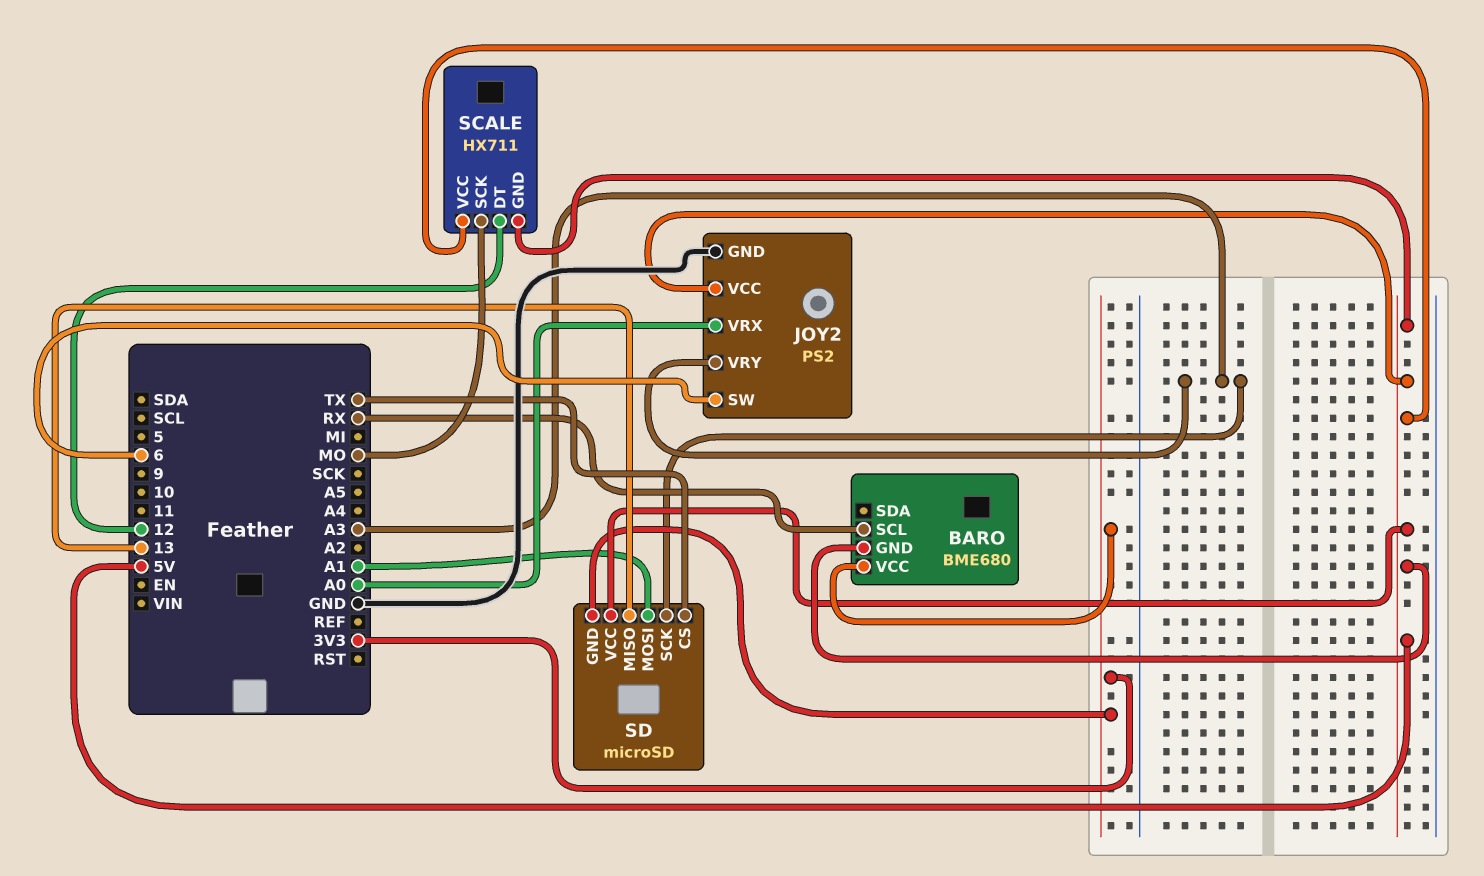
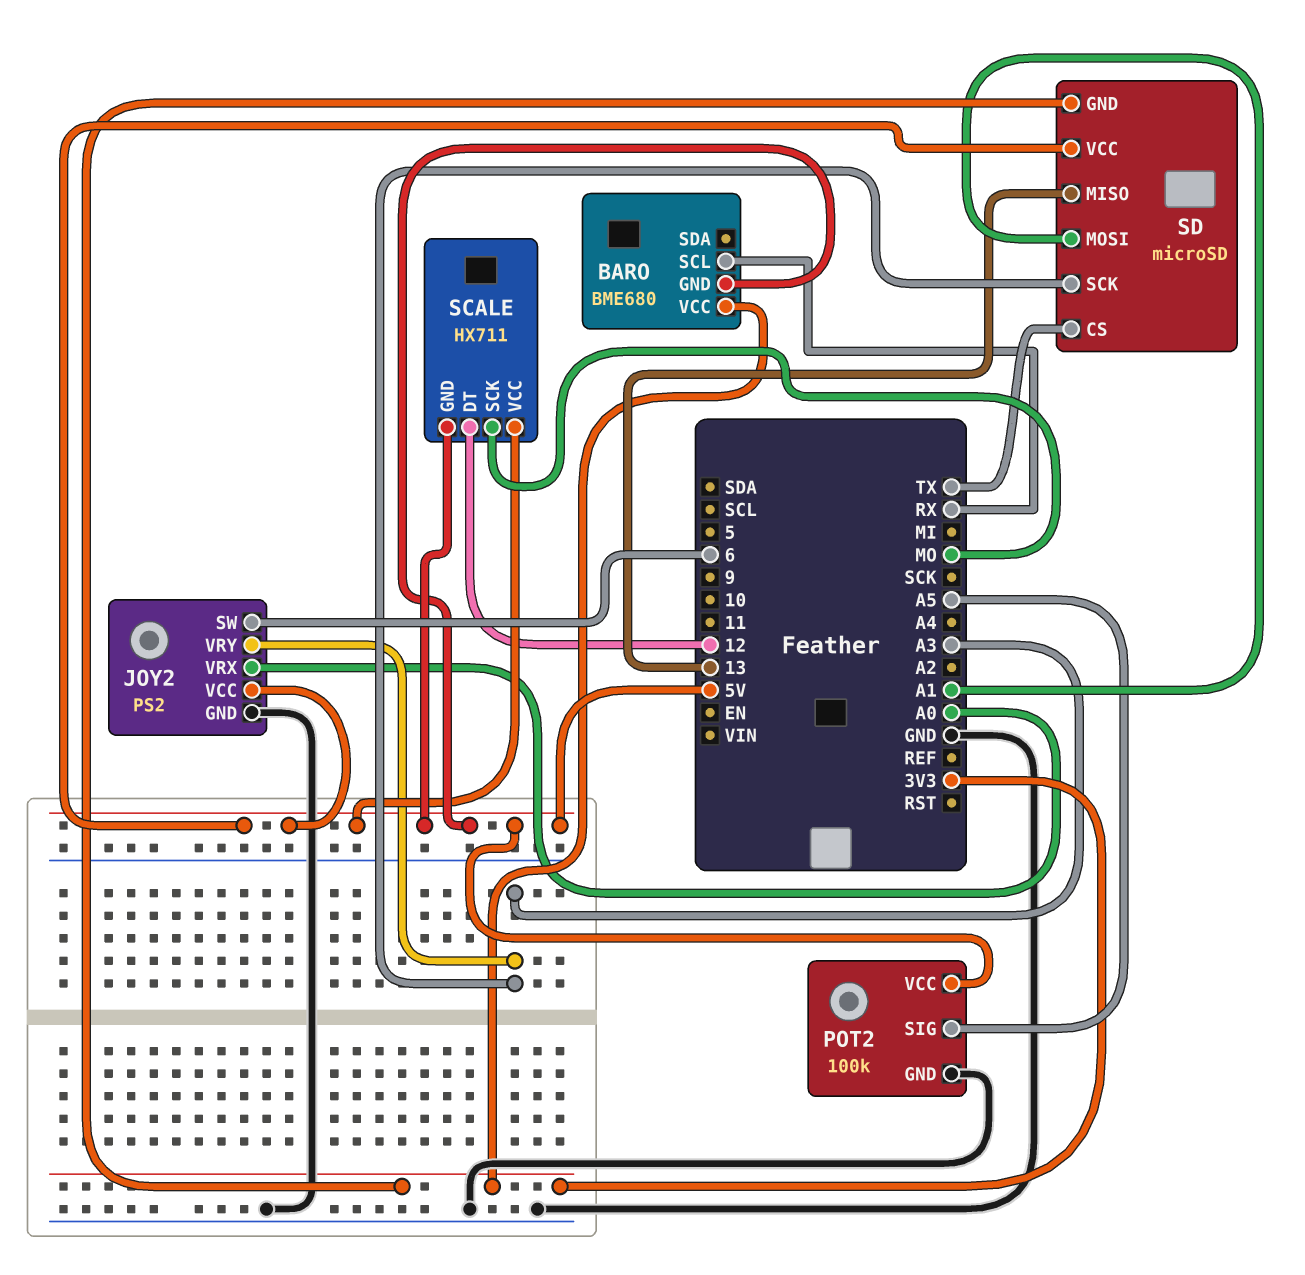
POT2: none -> 100k
POT2 pin GND: none -> GND
POT2 pin SIG: none -> A5
POT2 pin VCC: none -> 5V

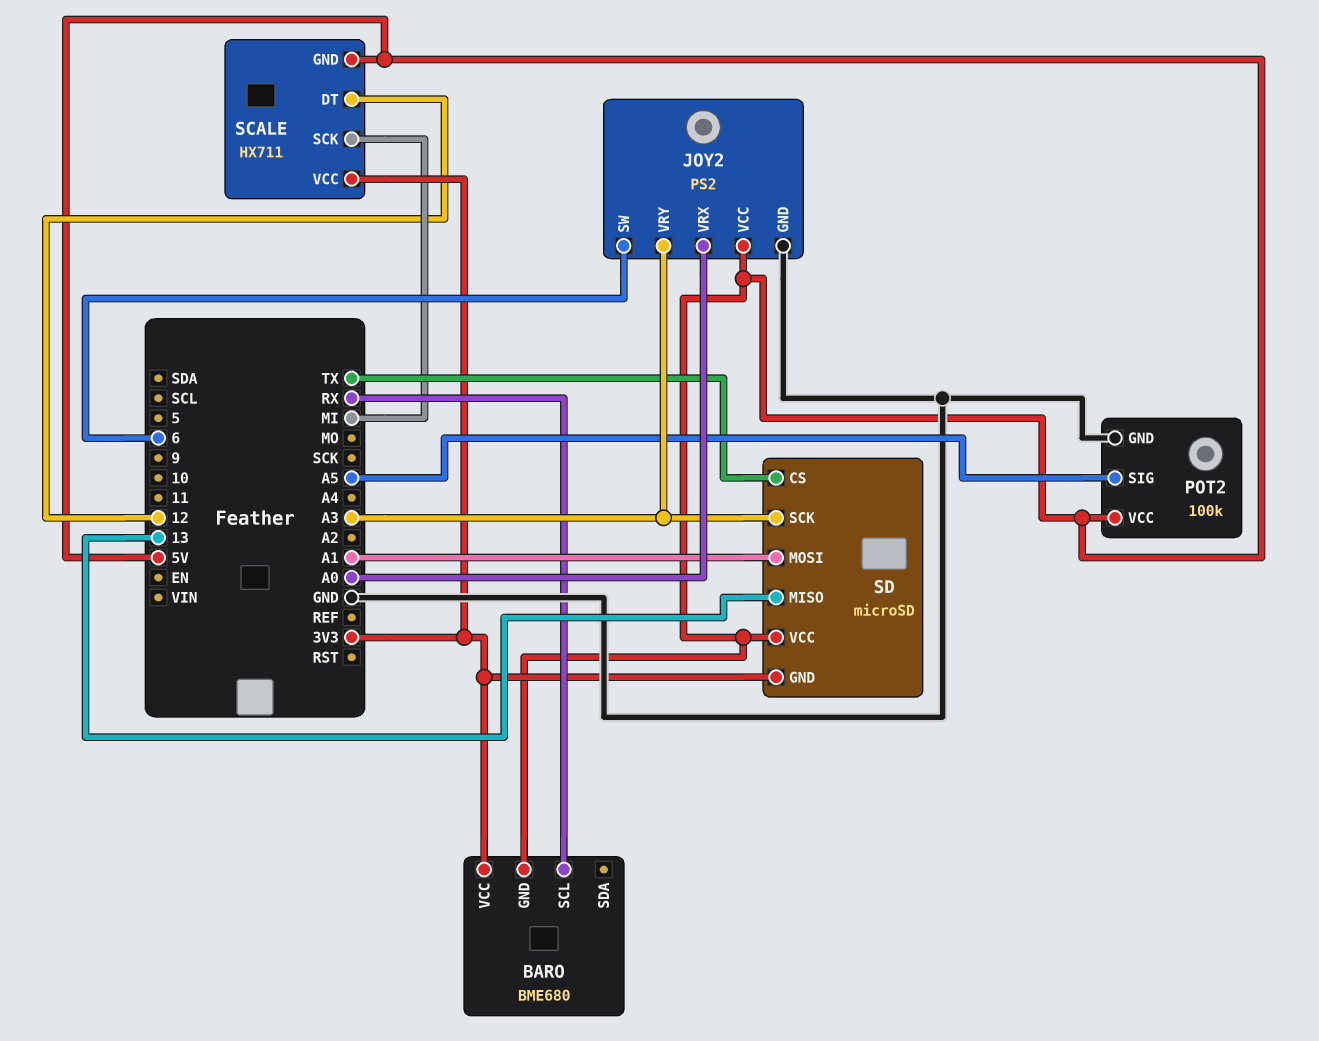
SCALE pin SCK: MO -> MI
SCALE pin VCC: 5V -> 3V3

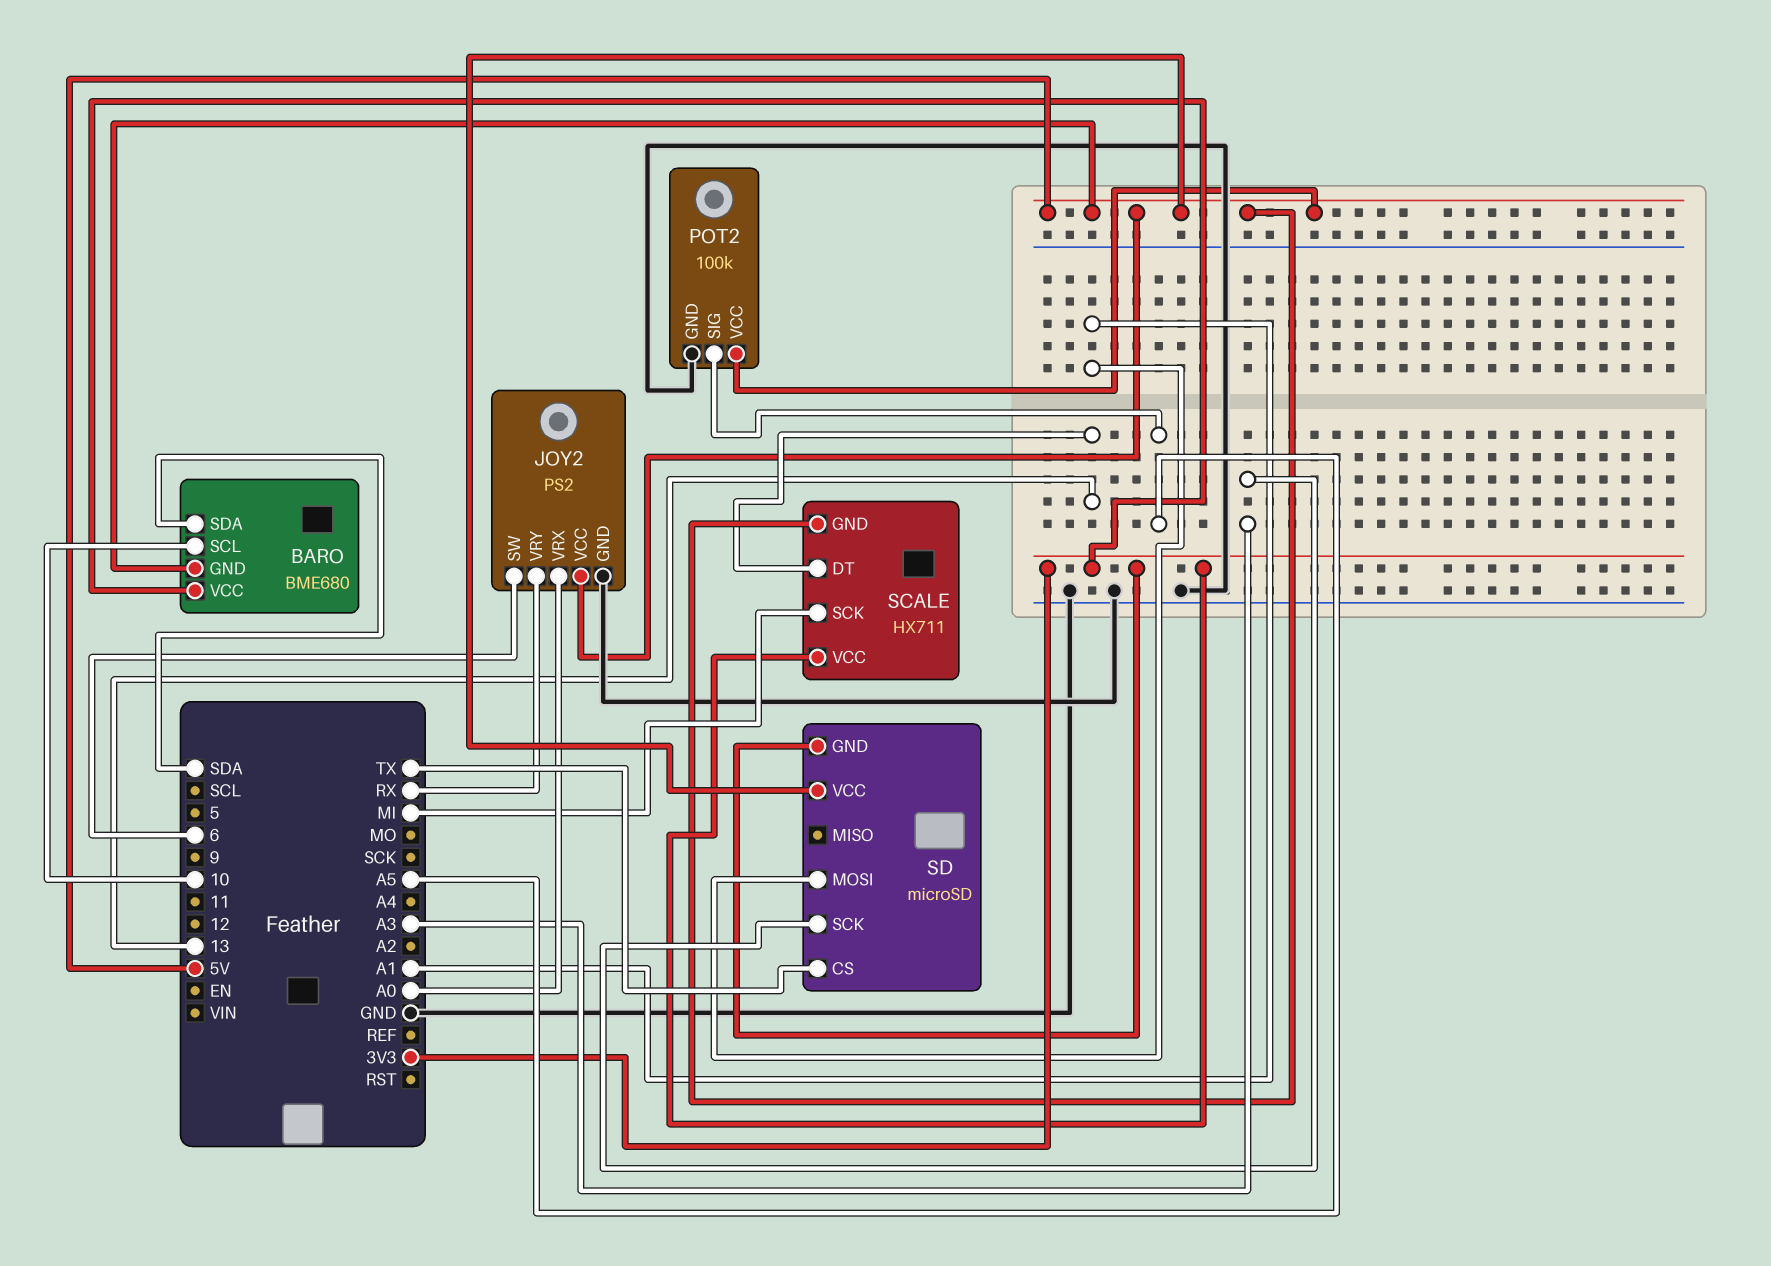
BARO pin SCL: RX -> 10
BARO pin SDA: none -> SDA
JOY2 pin VRY: A3 -> RX
SCALE pin DT: 12 -> 13
SD pin MISO: 13 -> none

